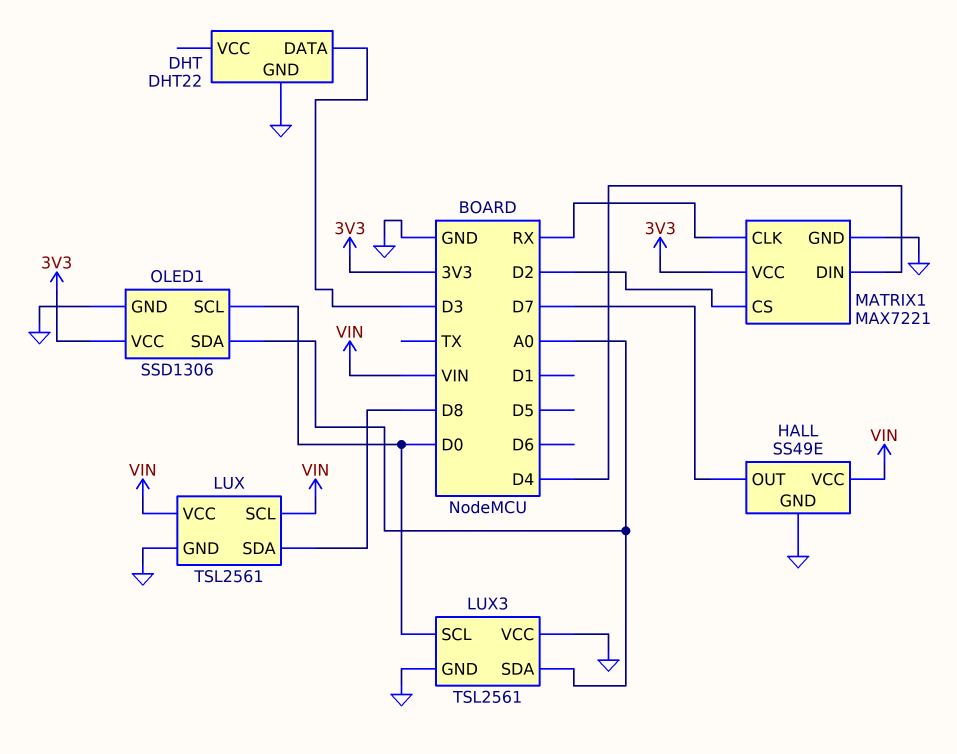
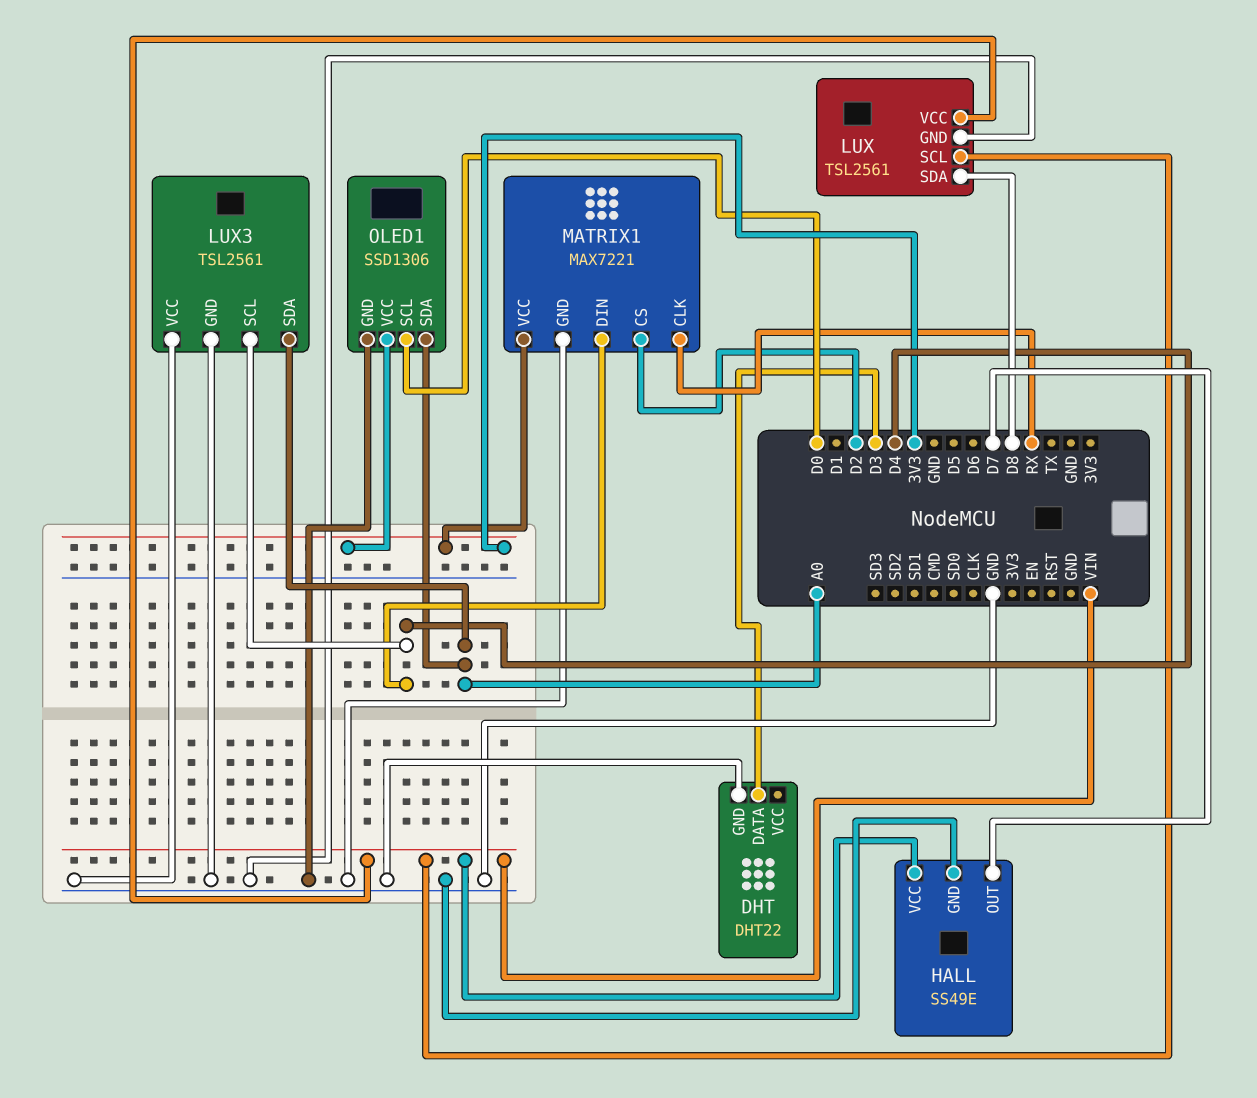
LUX3 pin SCL: D0 -> D4

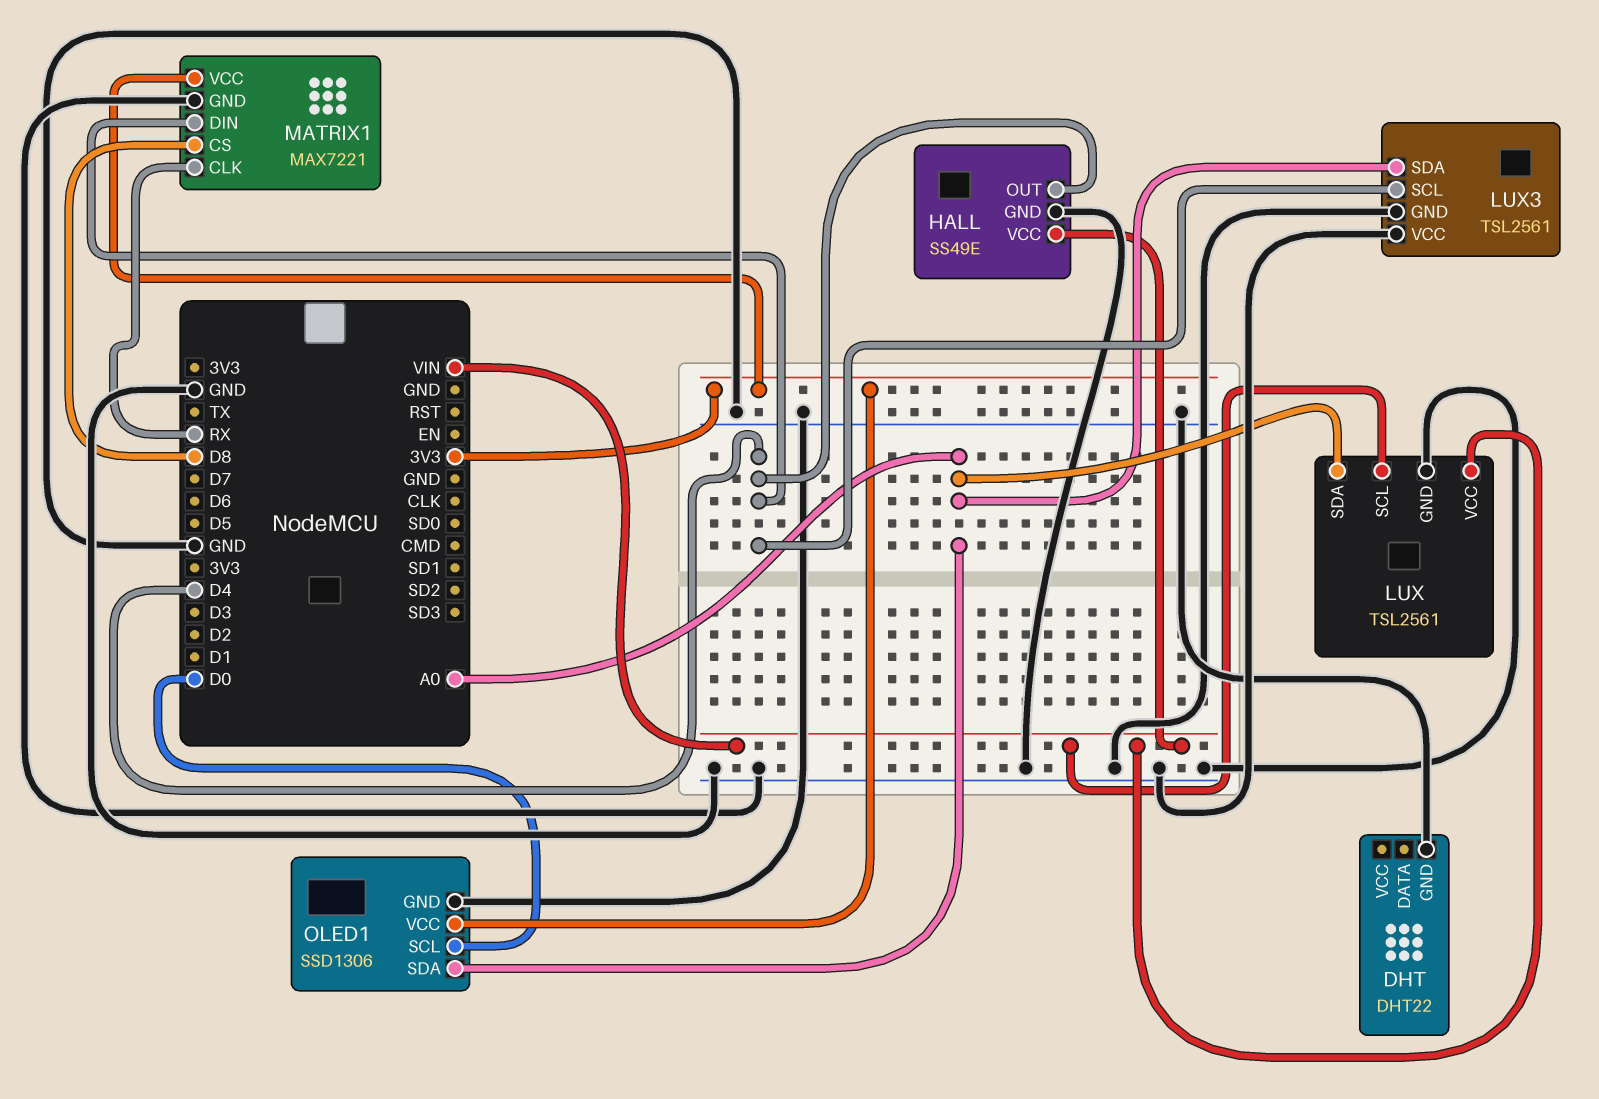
DHT pin DATA: D3 -> none
HALL pin OUT: D7 -> D4
LUX pin SDA: D8 -> A0
MATRIX1 pin CS: D2 -> D8

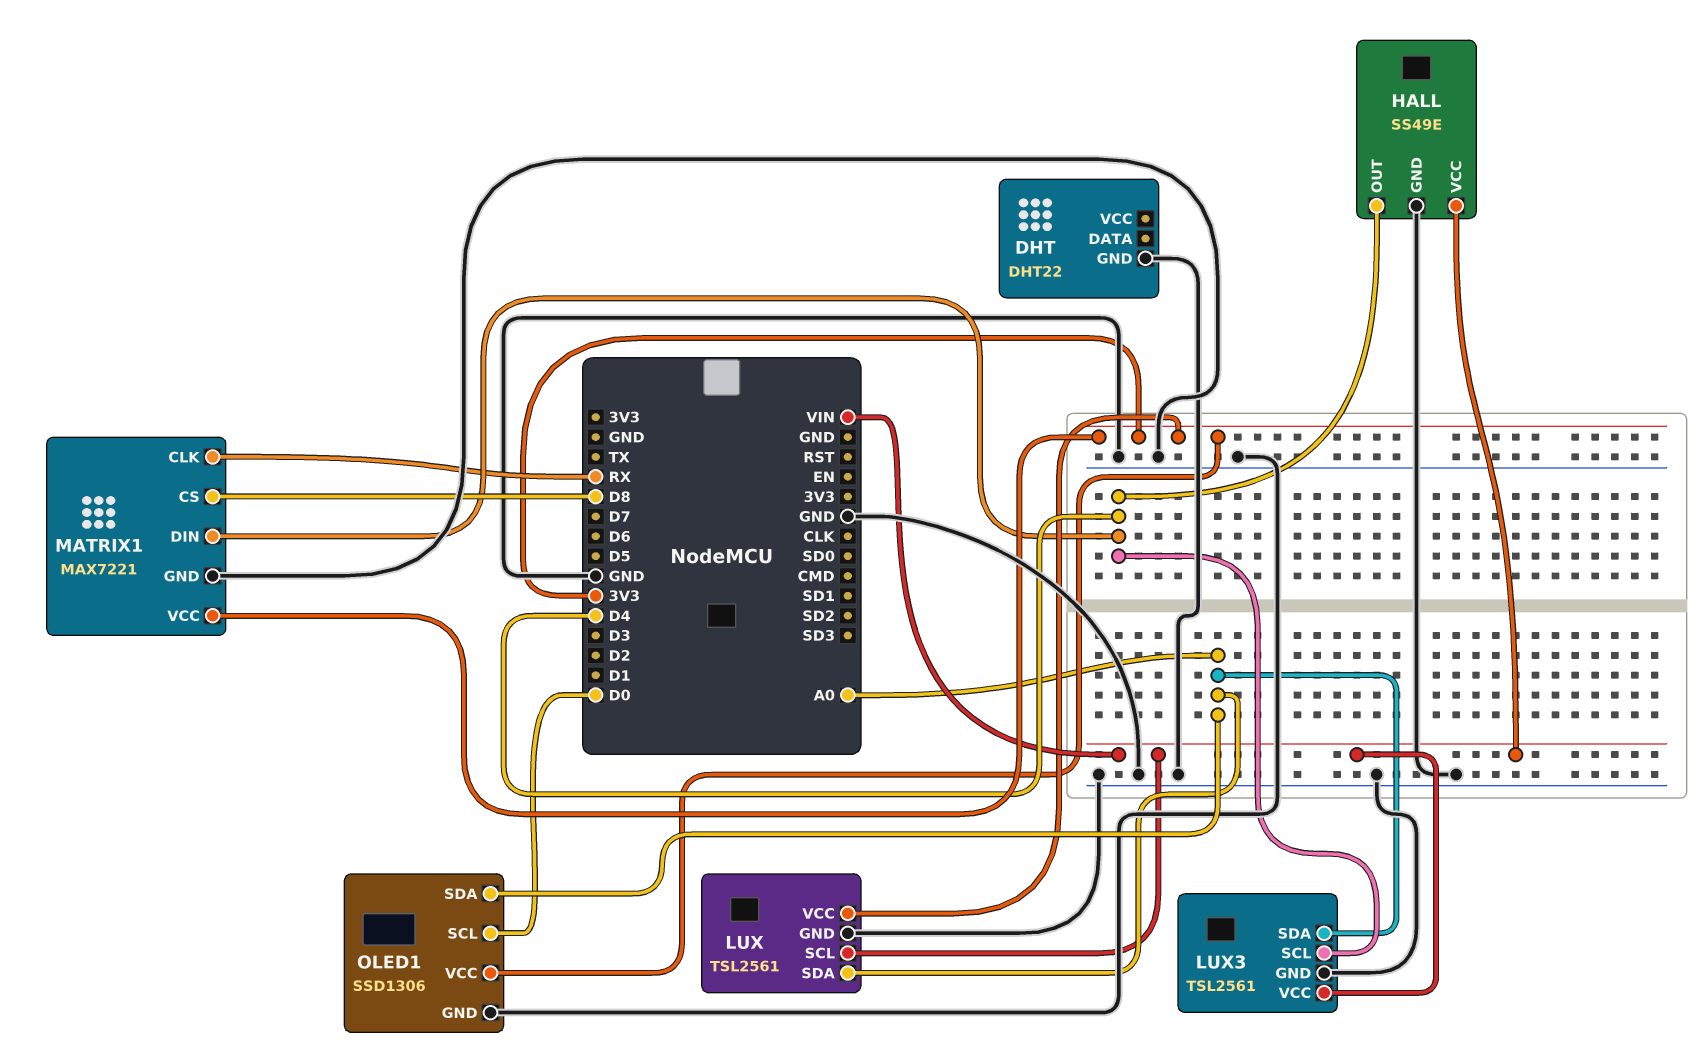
LUX pin VCC: VIN -> 3V3
LUX3 pin VCC: GND -> VIN

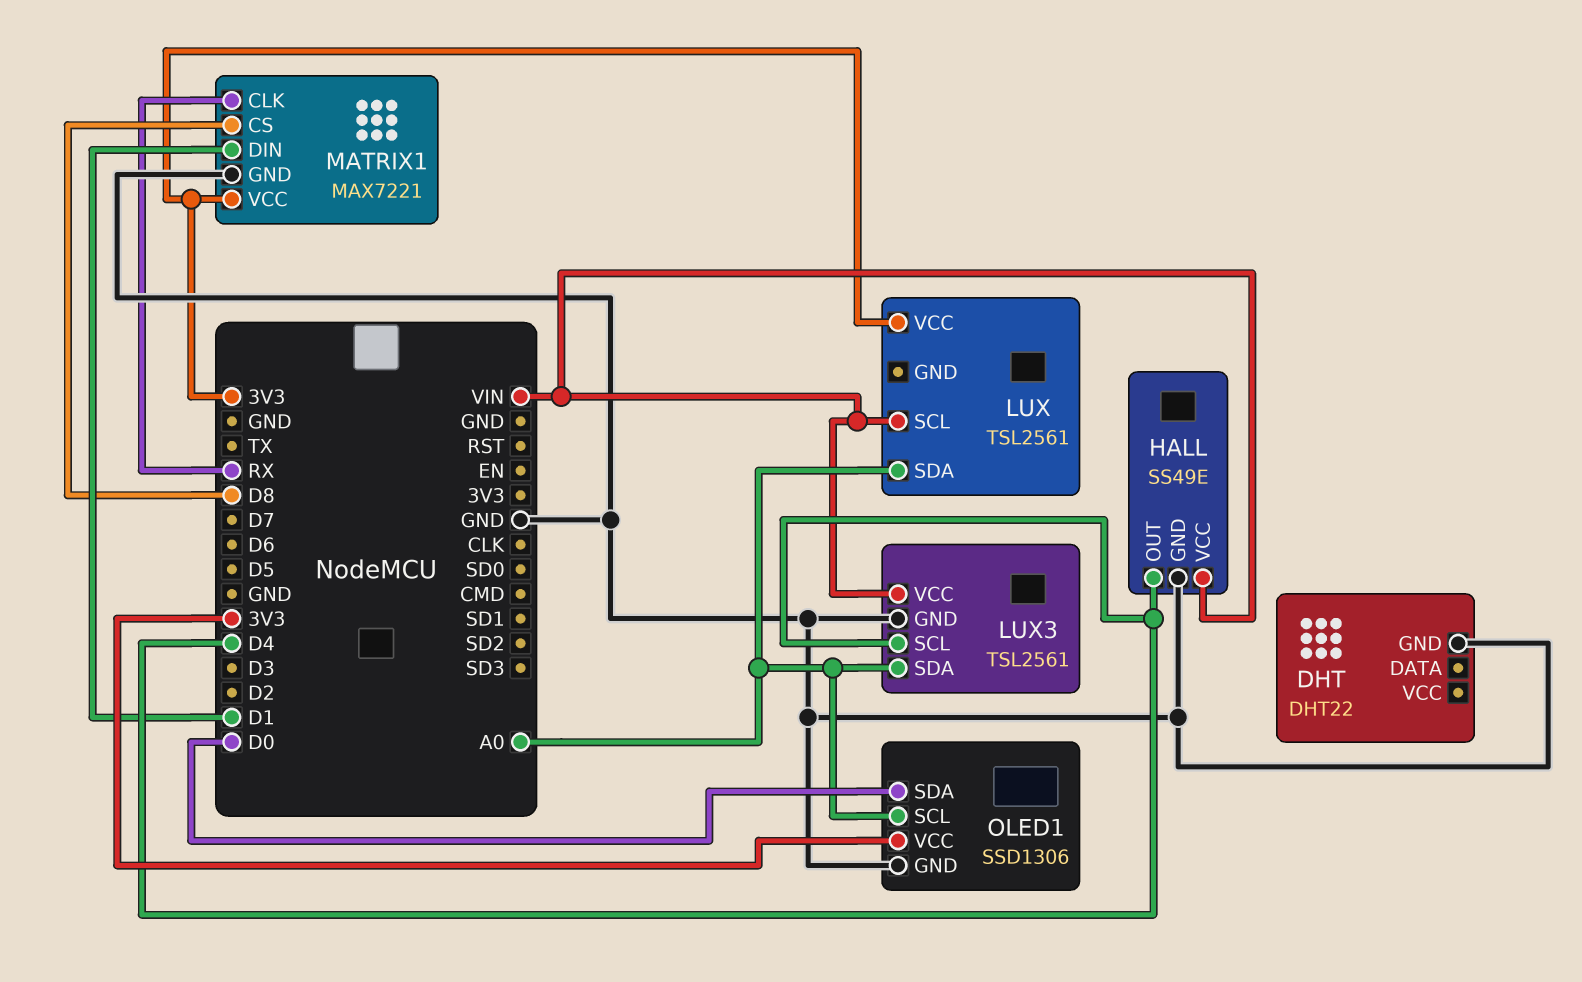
LUX pin GND: GND -> none
MATRIX1 pin DIN: D4 -> D1
OLED1 pin SCL: D0 -> A0
OLED1 pin SDA: A0 -> D0

